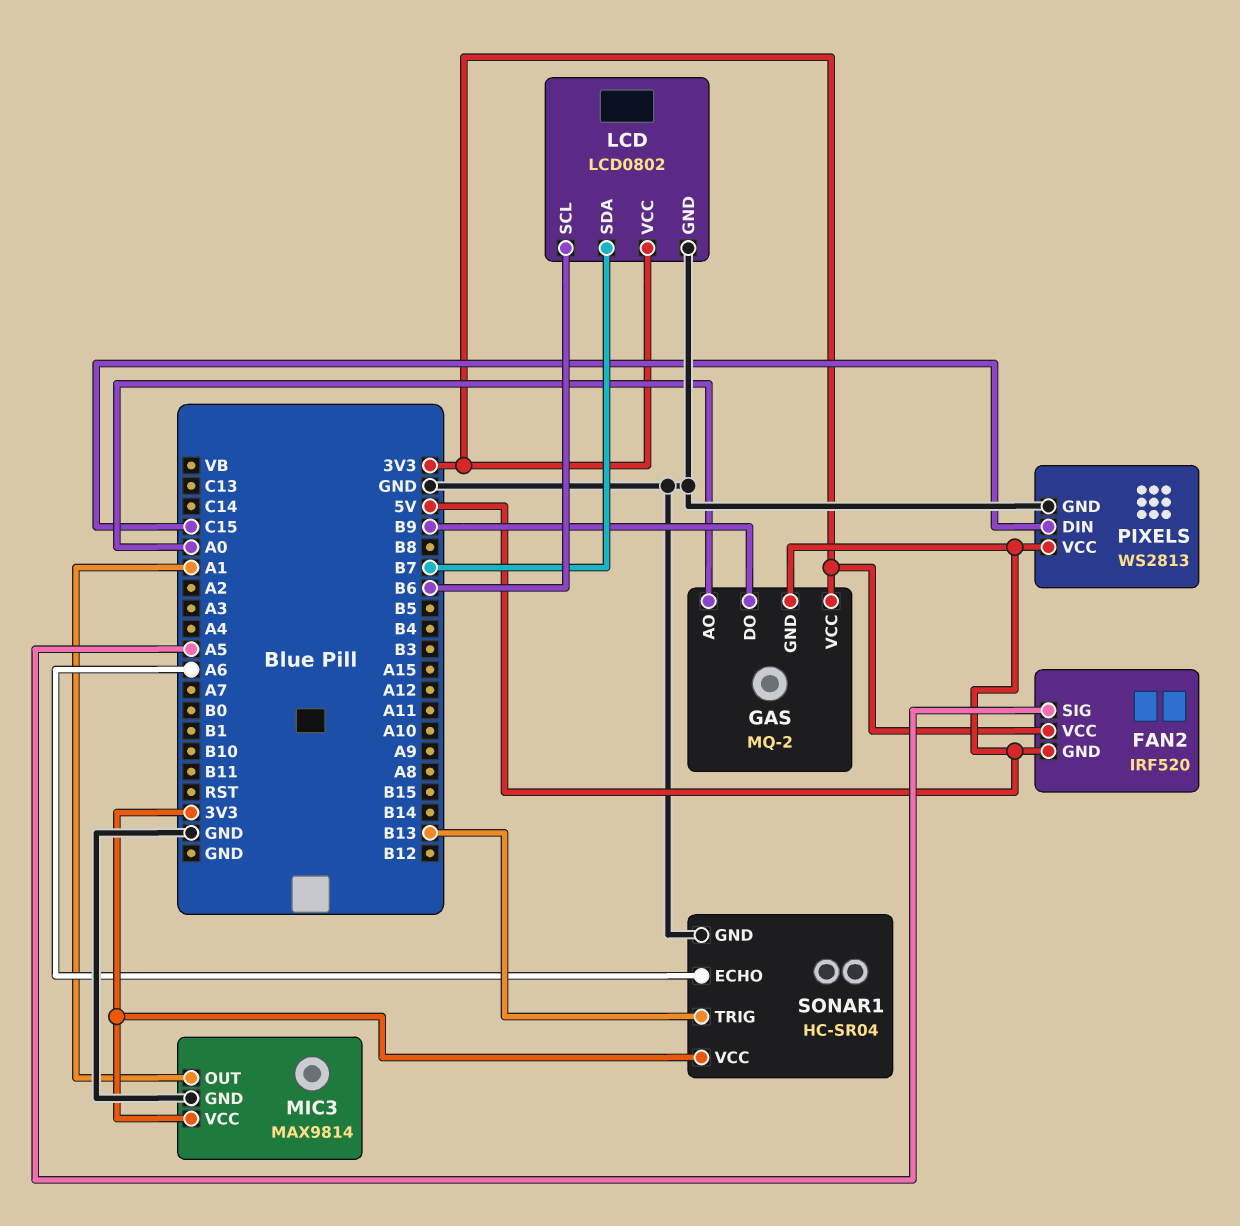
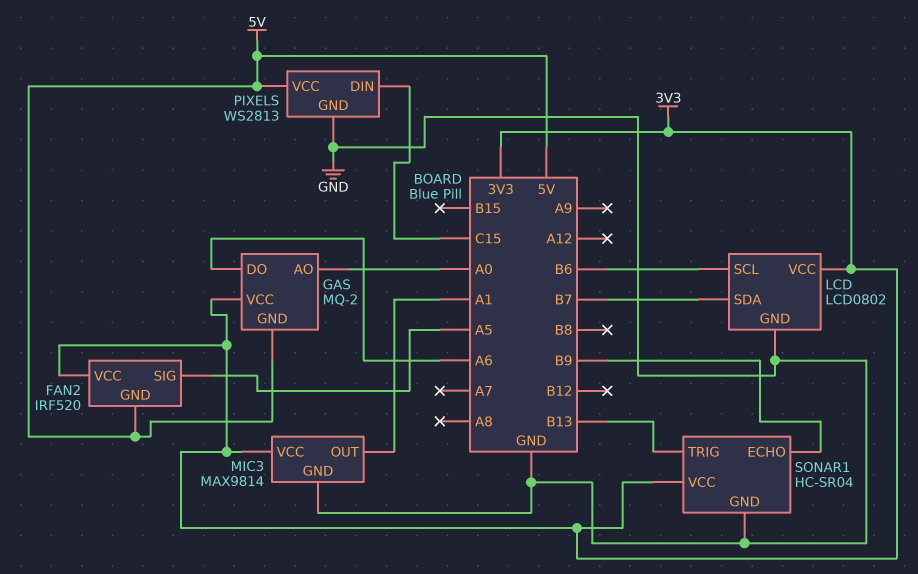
GAS pin DO: B9 -> A6
SONAR1 pin ECHO: A6 -> B9

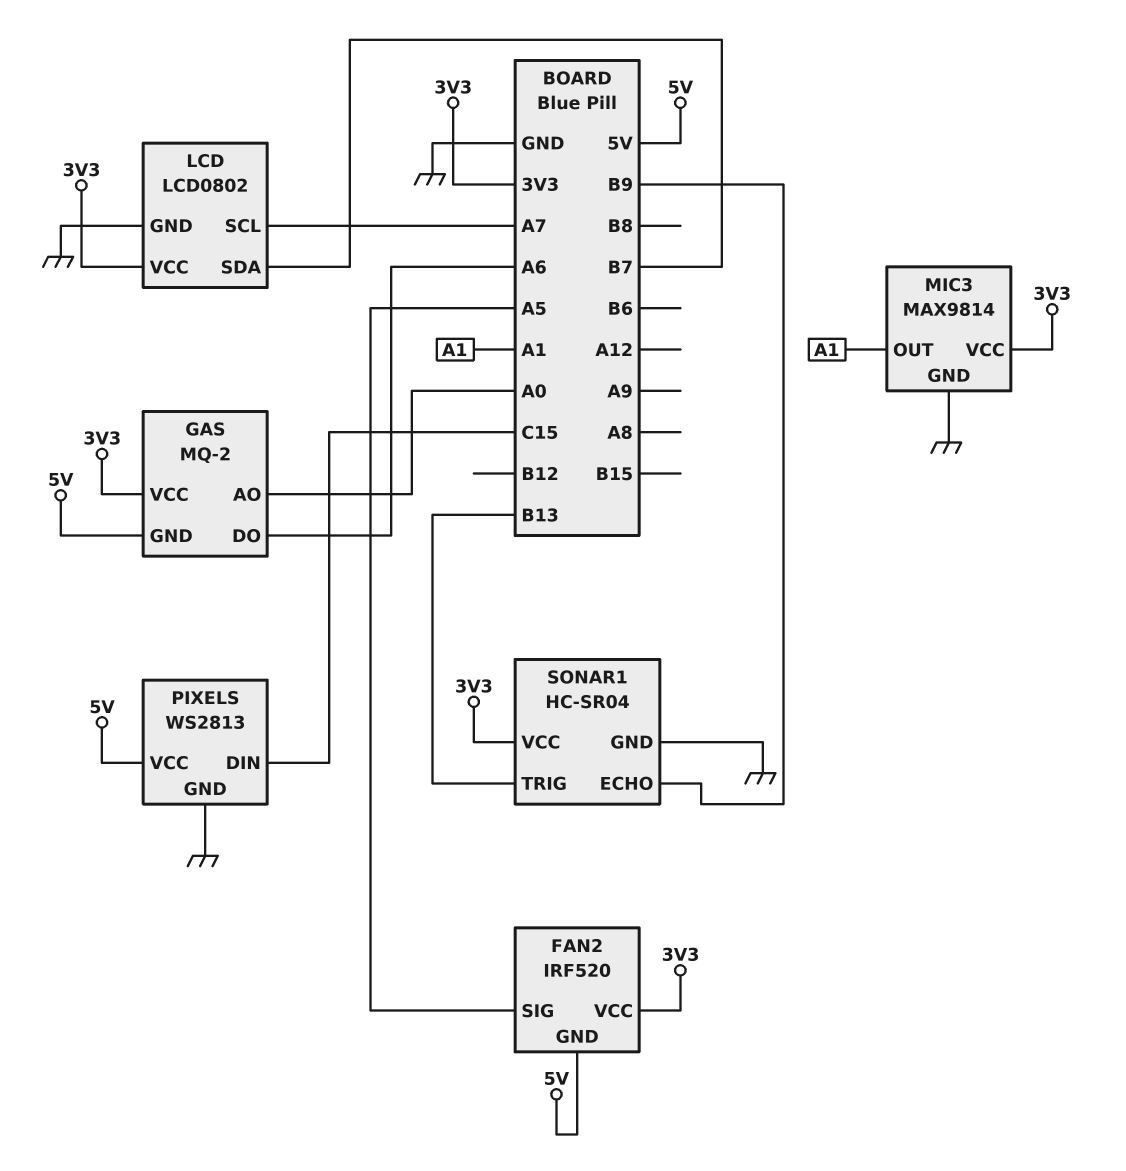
LCD pin SCL: B6 -> A7

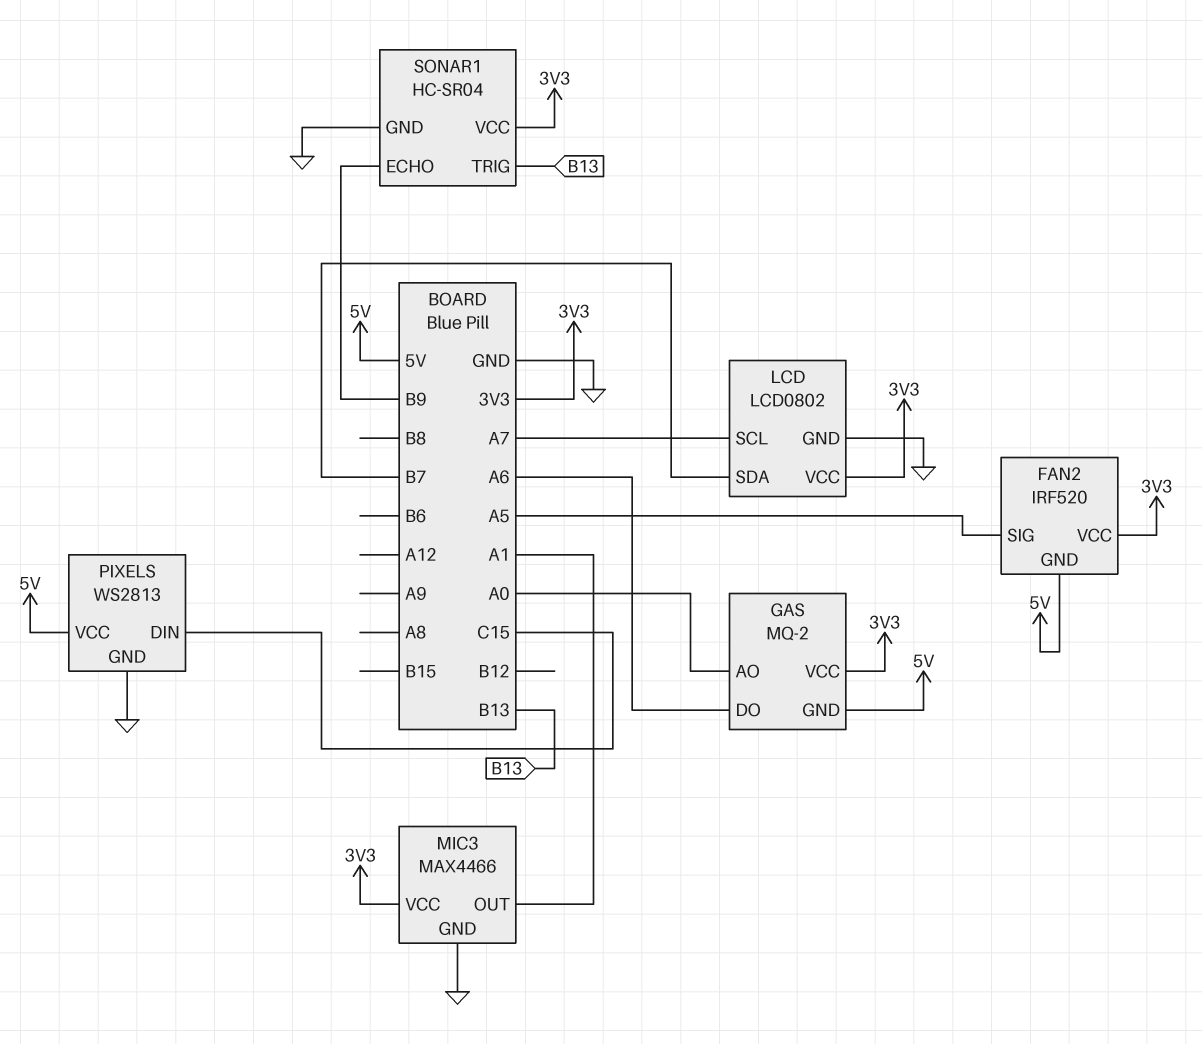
MIC3: MAX9814 -> MAX4466

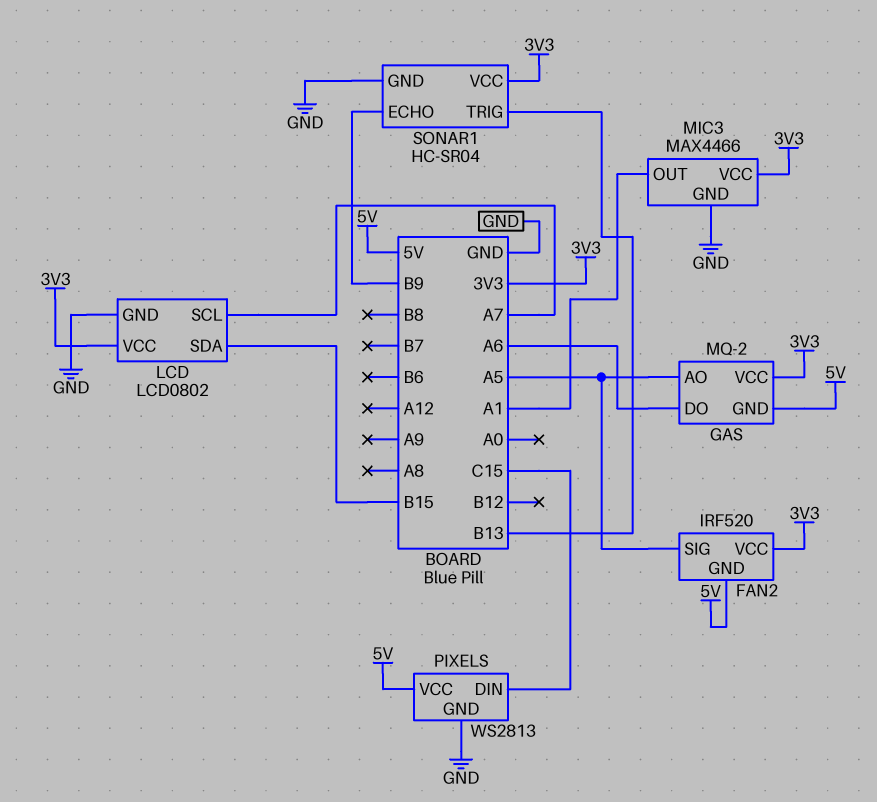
GAS pin AO: A0 -> A5
LCD pin SDA: B7 -> B15

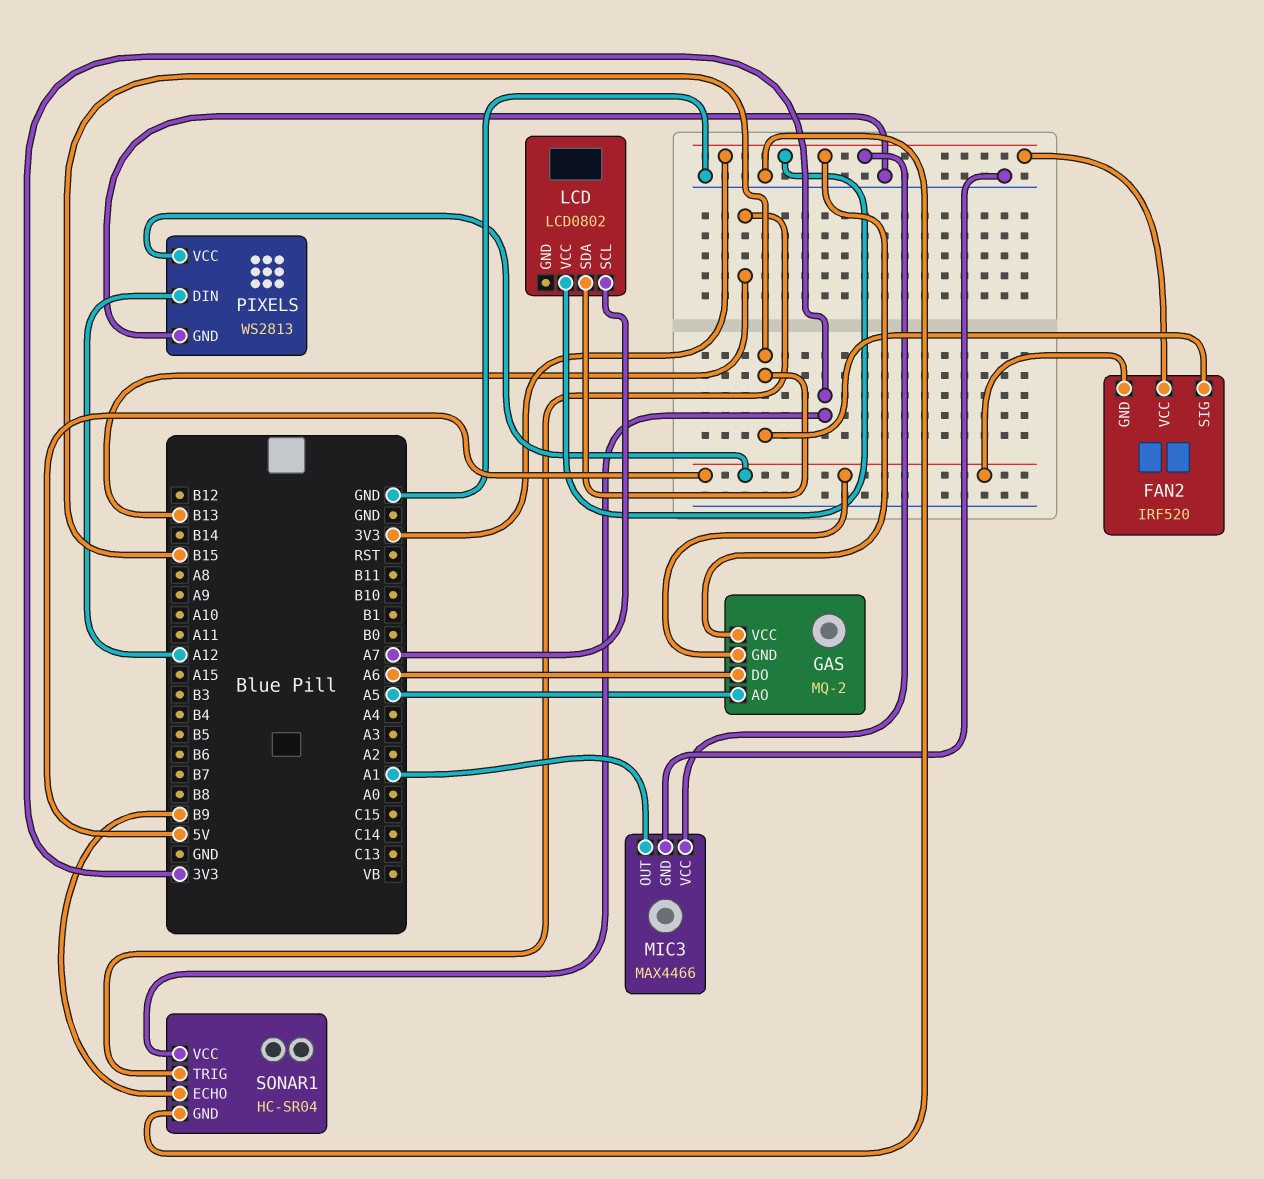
FAN2 pin SIG: A5 -> B15
LCD pin GND: GND -> none
PIXELS pin DIN: C15 -> A12

